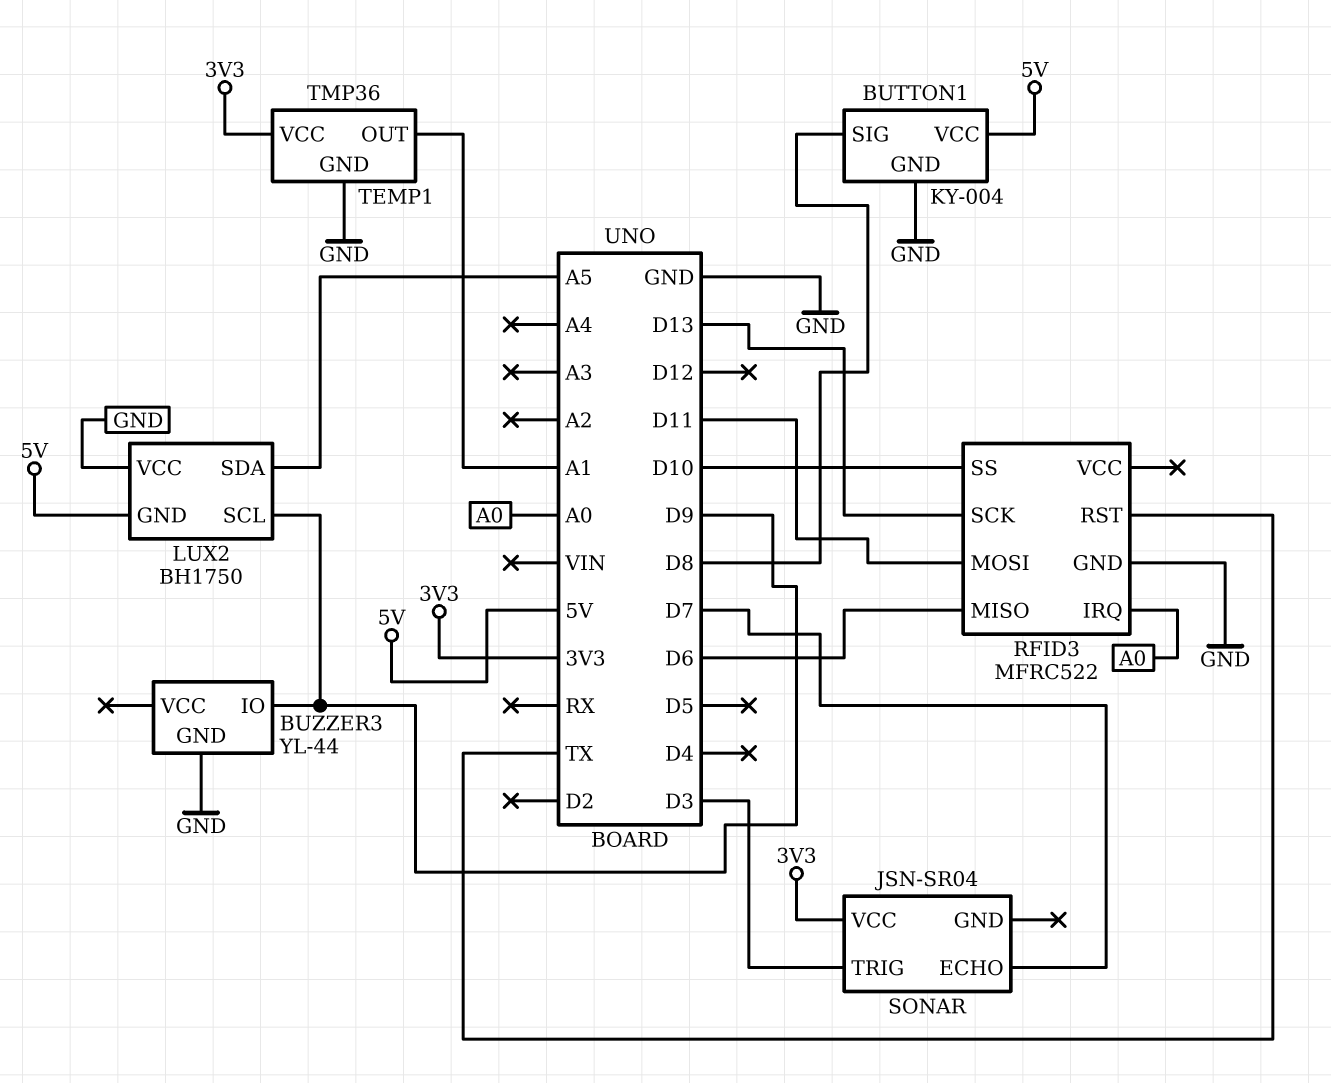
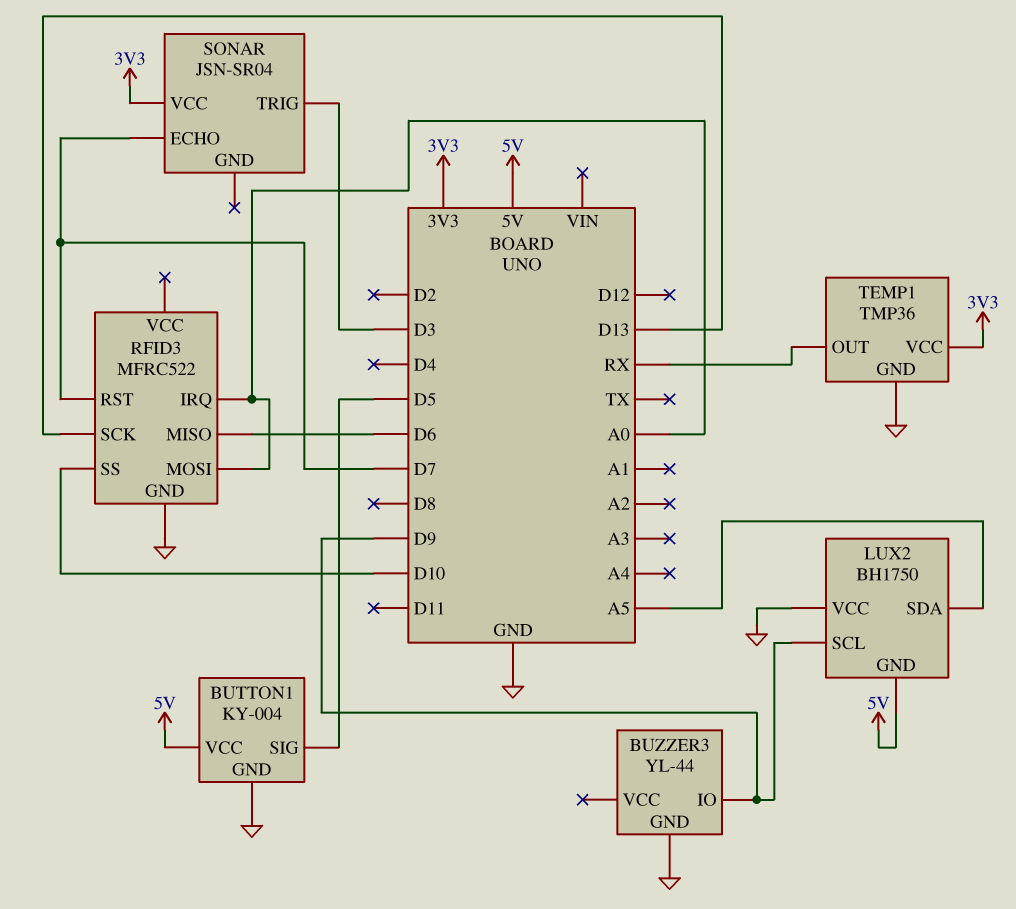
BUTTON1 pin SIG: D8 -> D5
RFID3 pin MOSI: D11 -> A0
RFID3 pin RST: TX -> D7
TEMP1 pin OUT: A1 -> RX

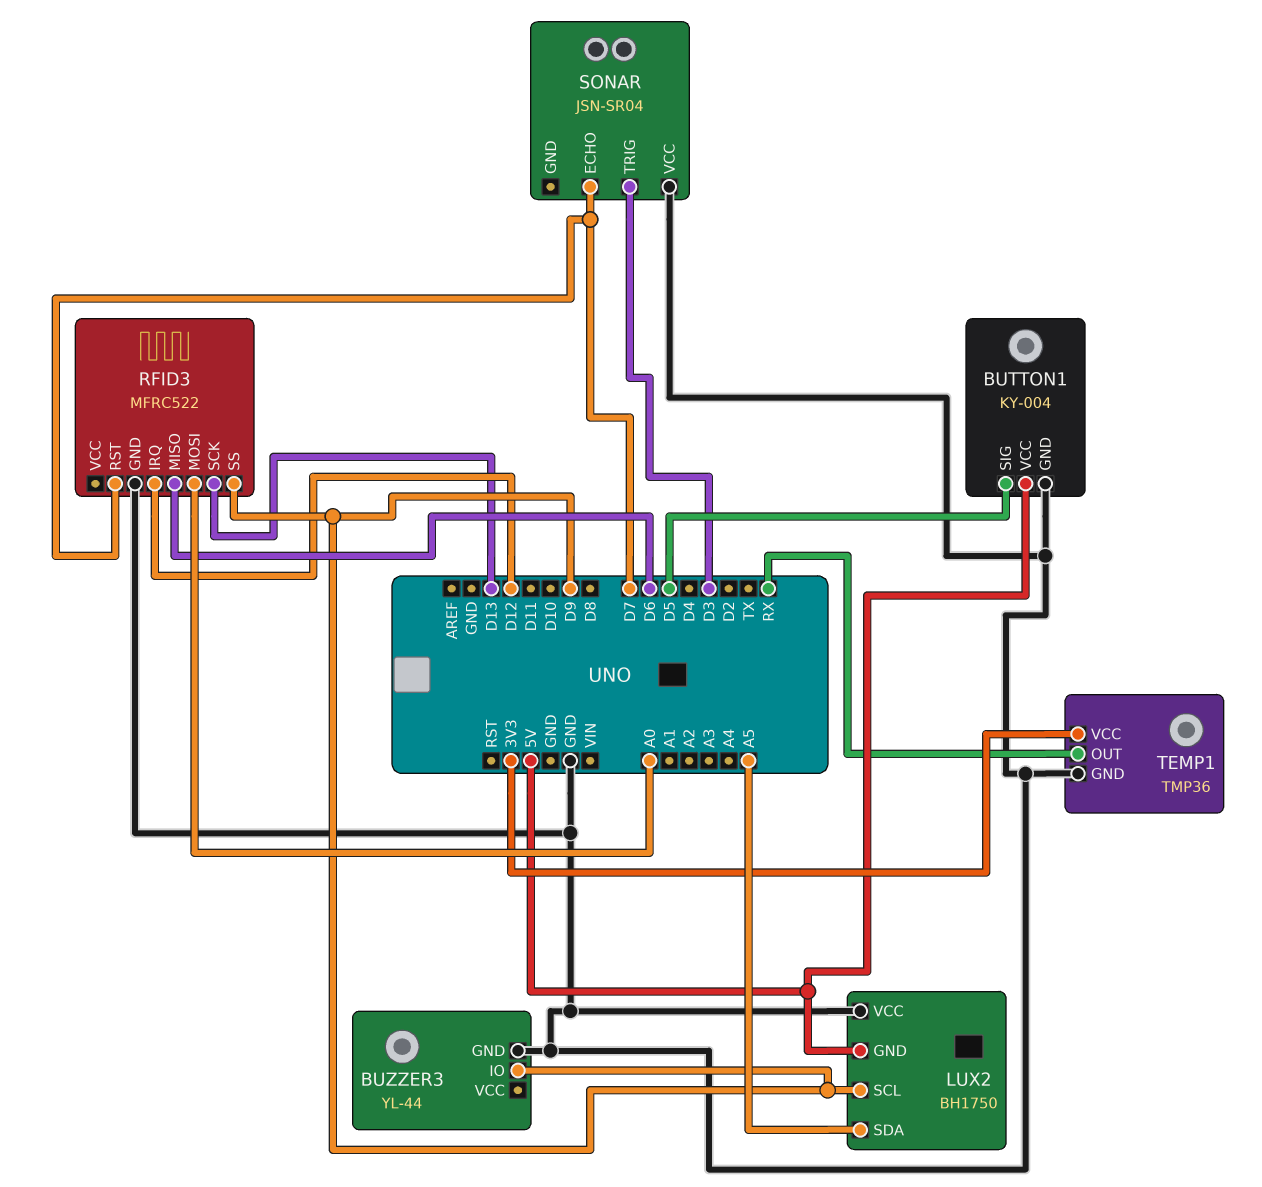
RFID3 pin IRQ: A0 -> D12
RFID3 pin SS: D10 -> D9
SONAR pin VCC: 3V3 -> GND

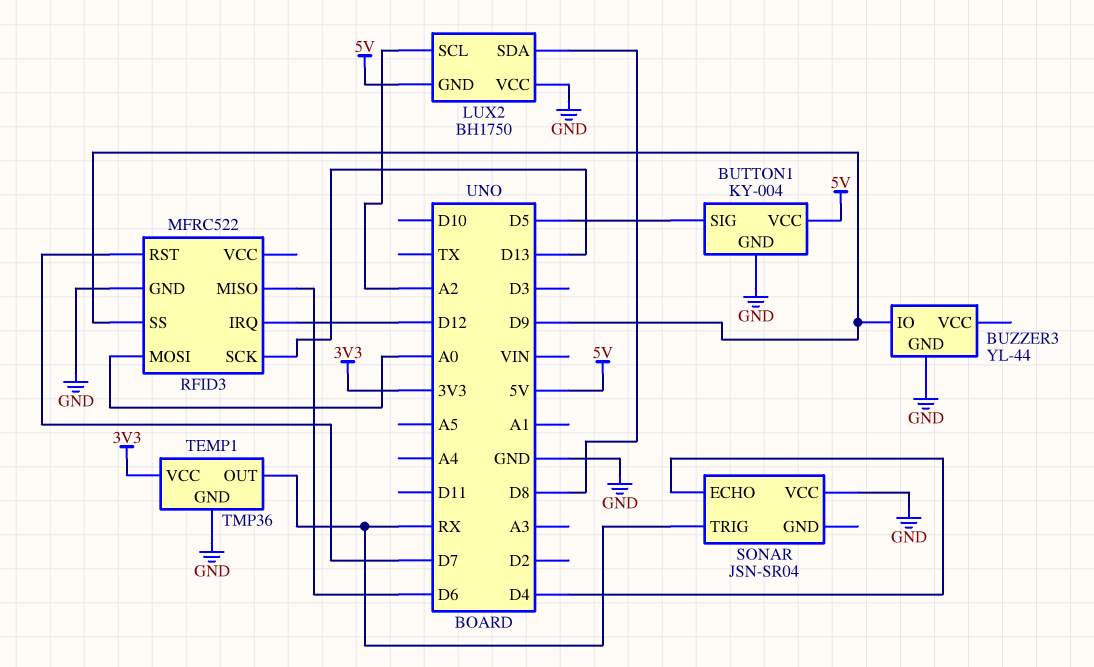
LUX2 pin SCL: D9 -> A2
LUX2 pin SDA: A5 -> D8
SONAR pin ECHO: D7 -> D4
SONAR pin TRIG: D3 -> RX

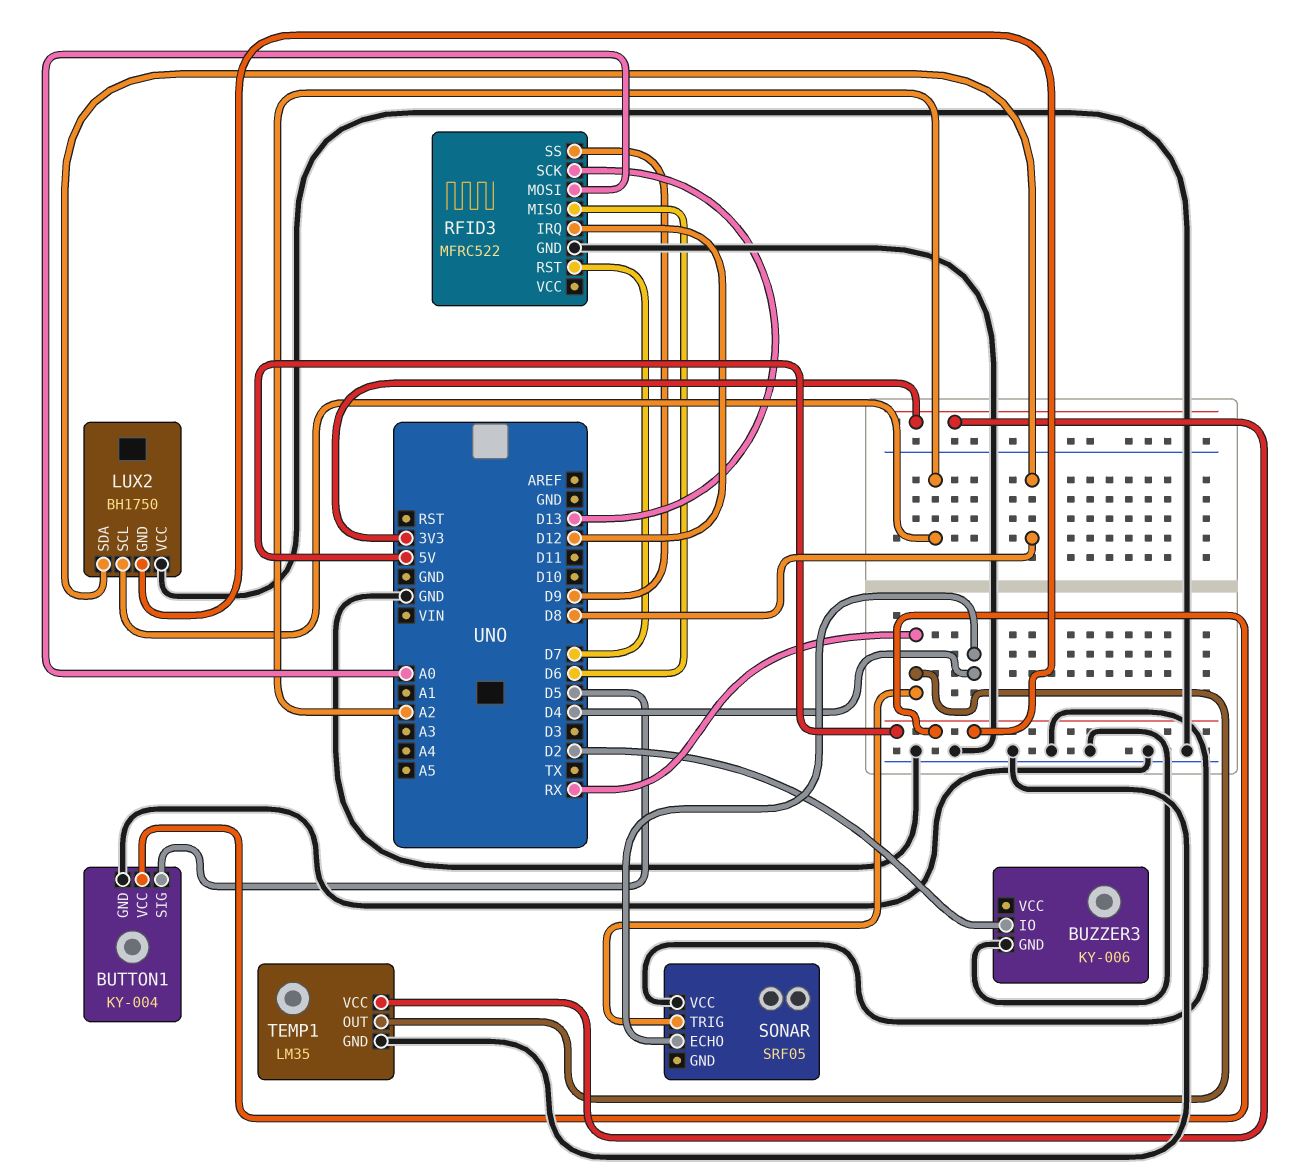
BUZZER3: YL-44 -> KY-006
BUZZER3 pin IO: D9 -> D2
SONAR: JSN-SR04 -> SRF05
TEMP1: TMP36 -> LM35

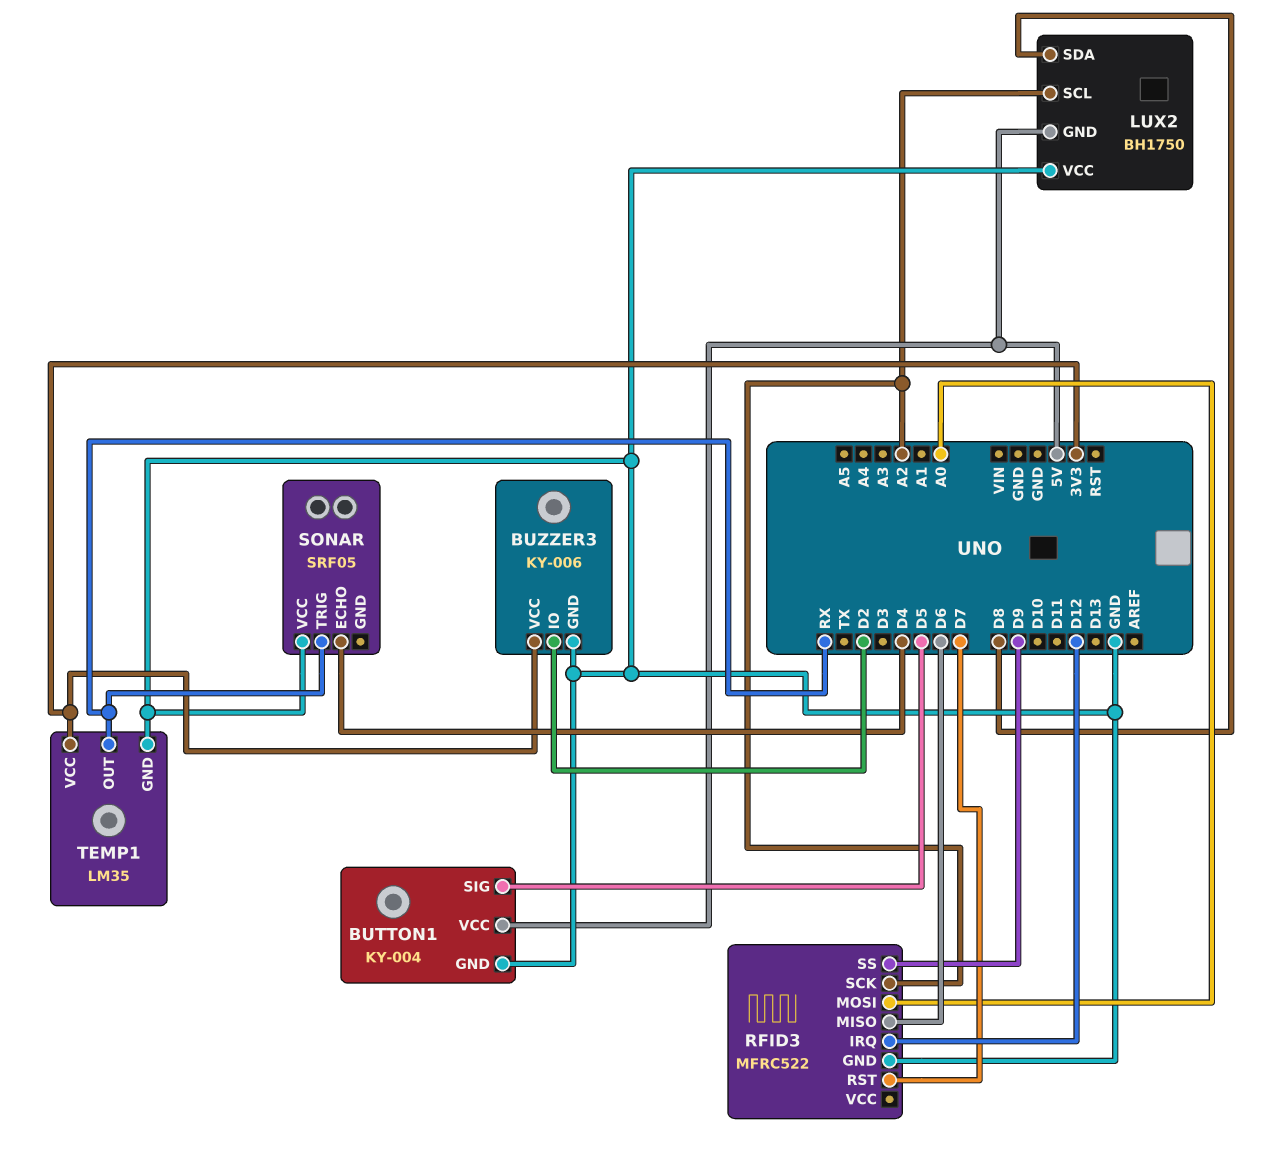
BUZZER3 pin VCC: none -> 3V3
RFID3 pin SCK: D13 -> A2

